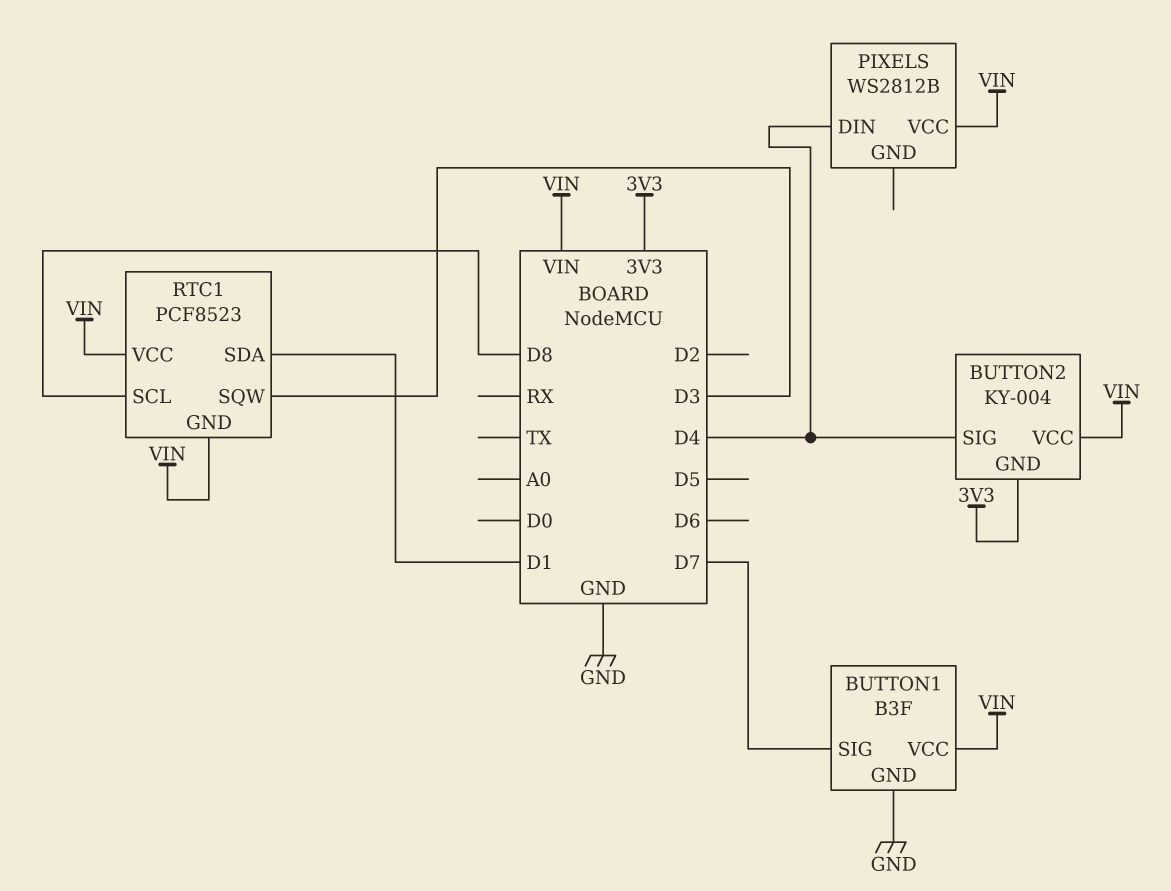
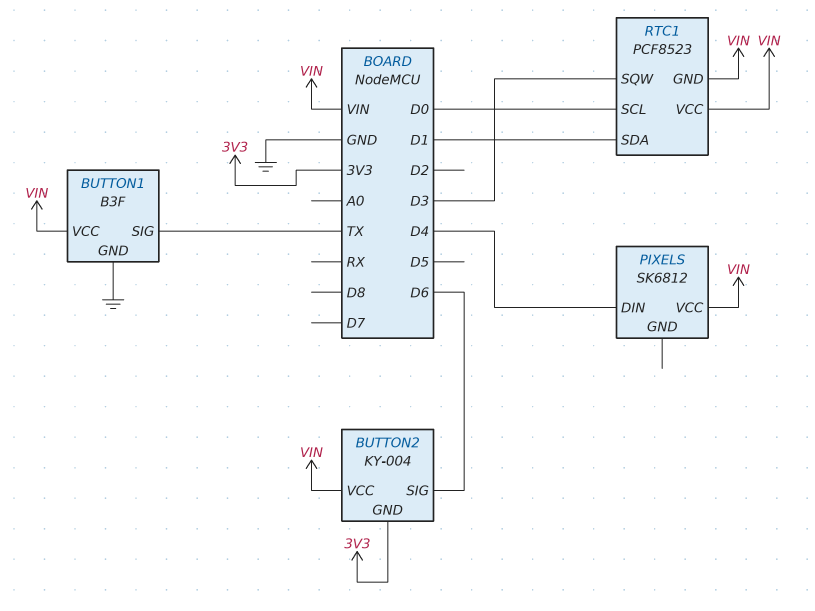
BUTTON1 pin SIG: D7 -> TX
BUTTON2 pin SIG: D4 -> D6
PIXELS: WS2812B -> SK6812
RTC1 pin SCL: D8 -> D0

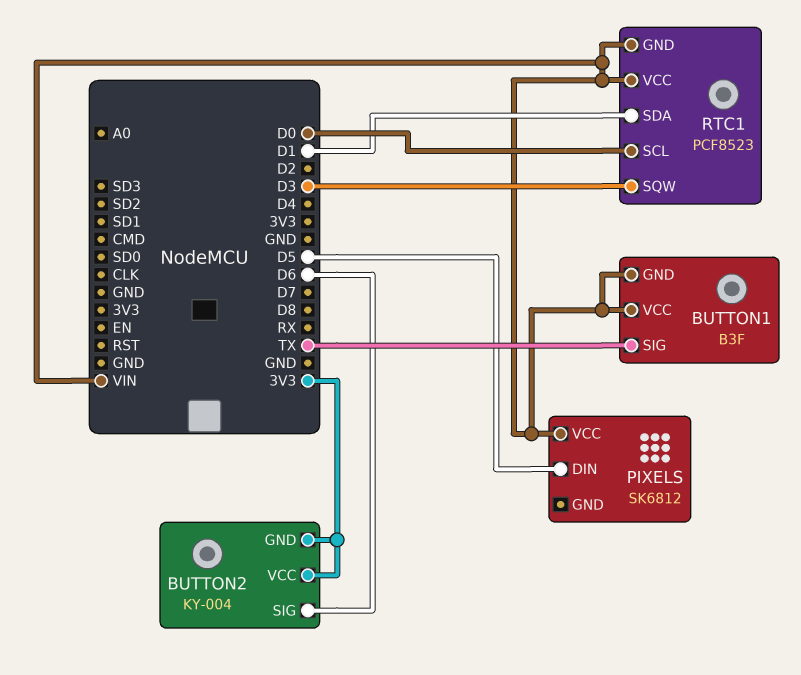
BUTTON1 pin GND: GND -> VIN
BUTTON2 pin VCC: VIN -> 3V3
PIXELS pin DIN: D4 -> D5

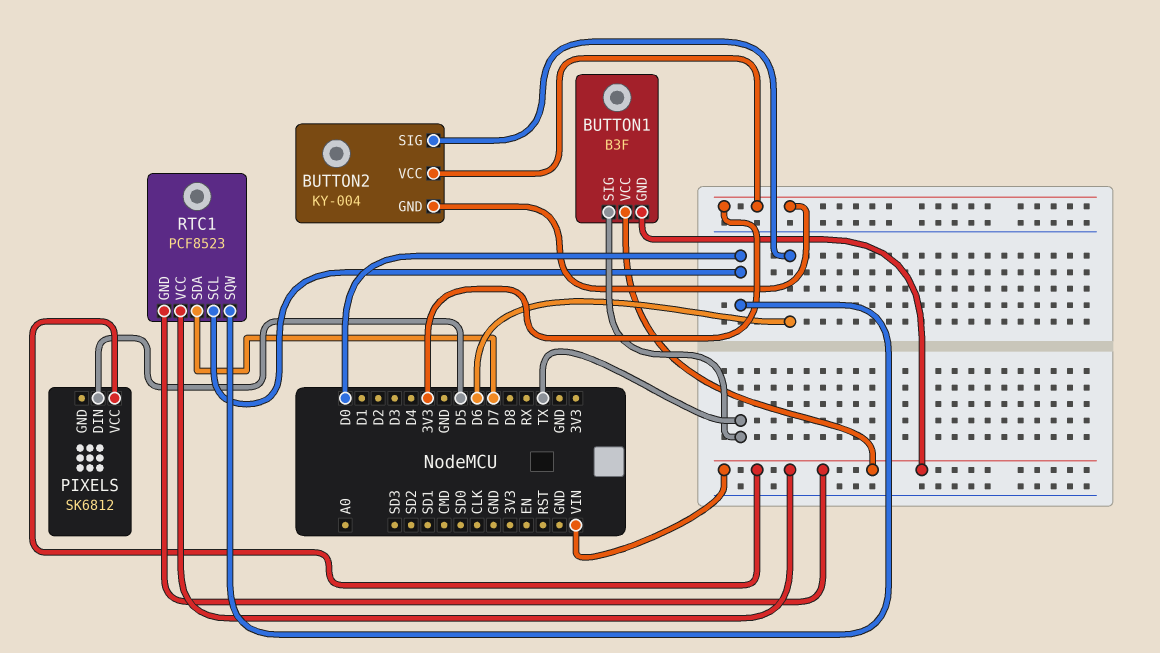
RTC1 pin SDA: D1 -> D7
RTC1 pin SQW: D3 -> D0

